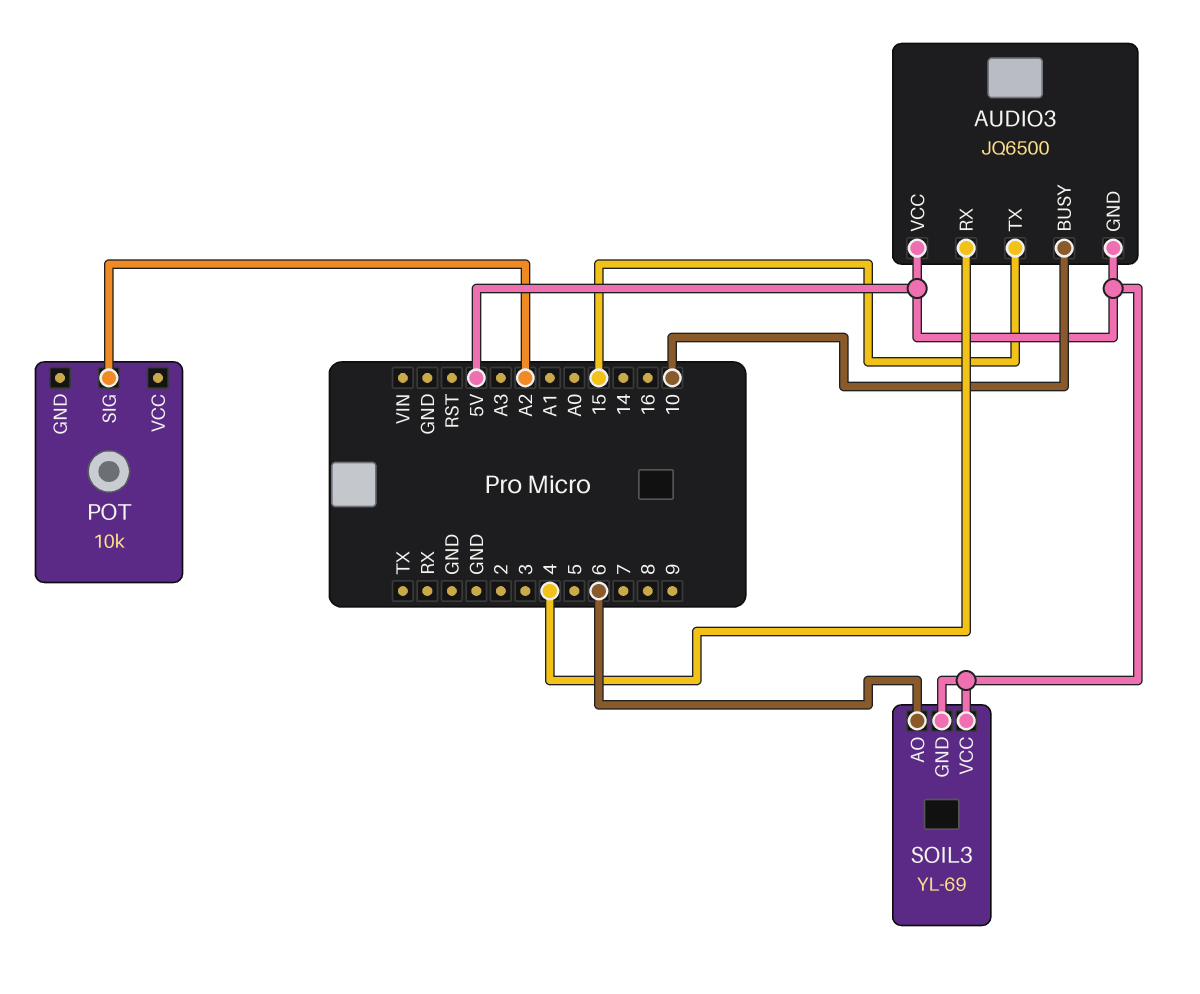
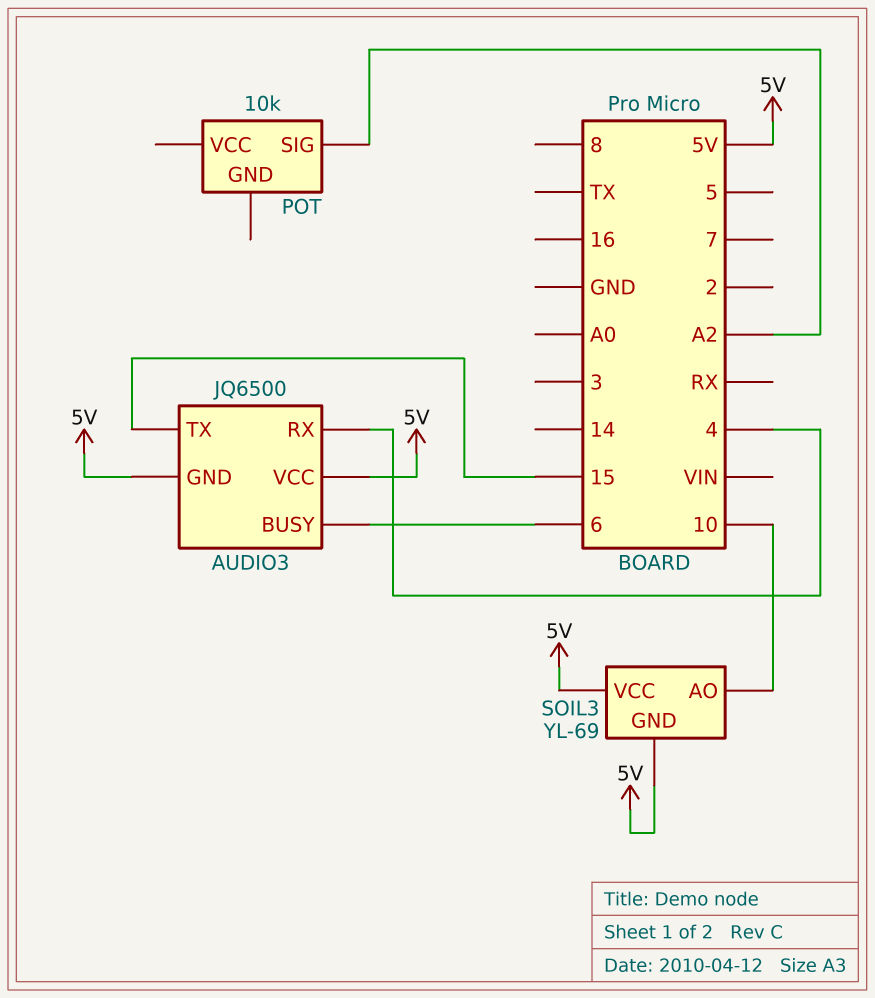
AUDIO3 pin BUSY: 10 -> 6
SOIL3 pin AO: 6 -> 10

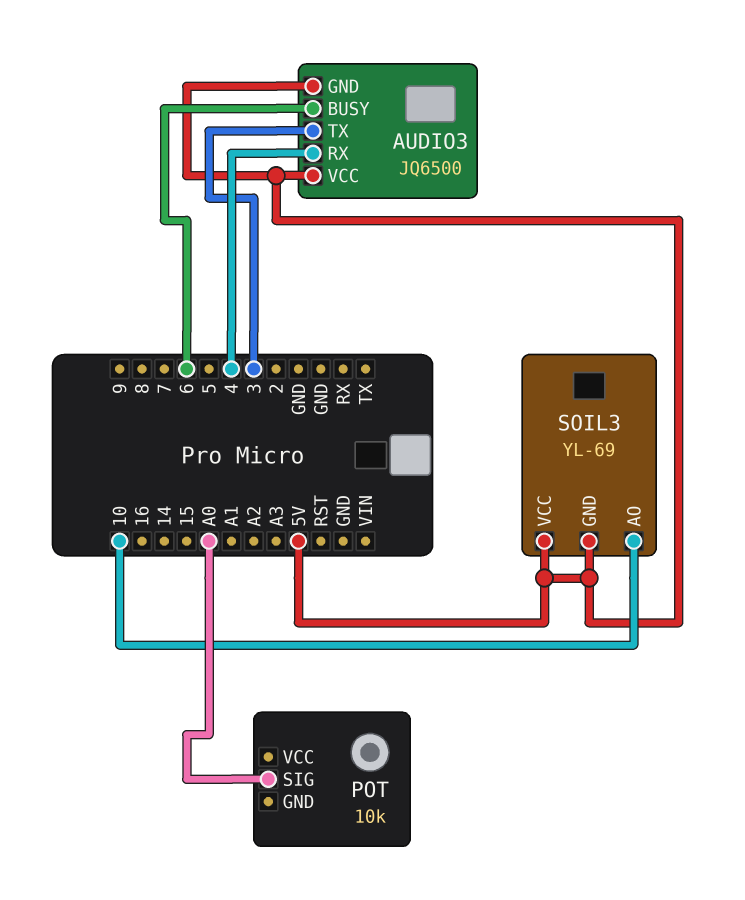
AUDIO3 pin TX: 15 -> 3
POT pin SIG: A2 -> A0

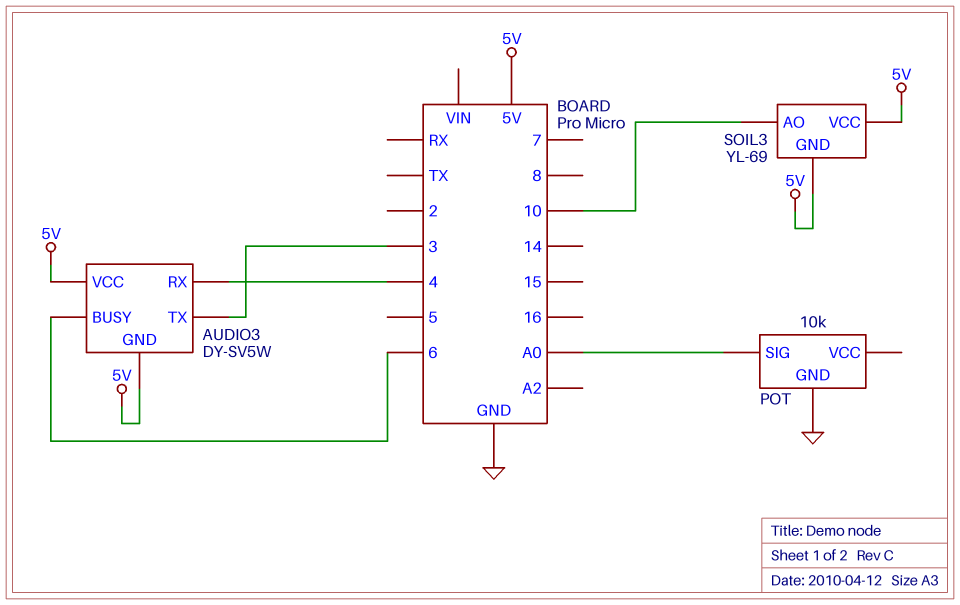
AUDIO3: JQ6500 -> DY-SV5W
POT pin GND: none -> GND

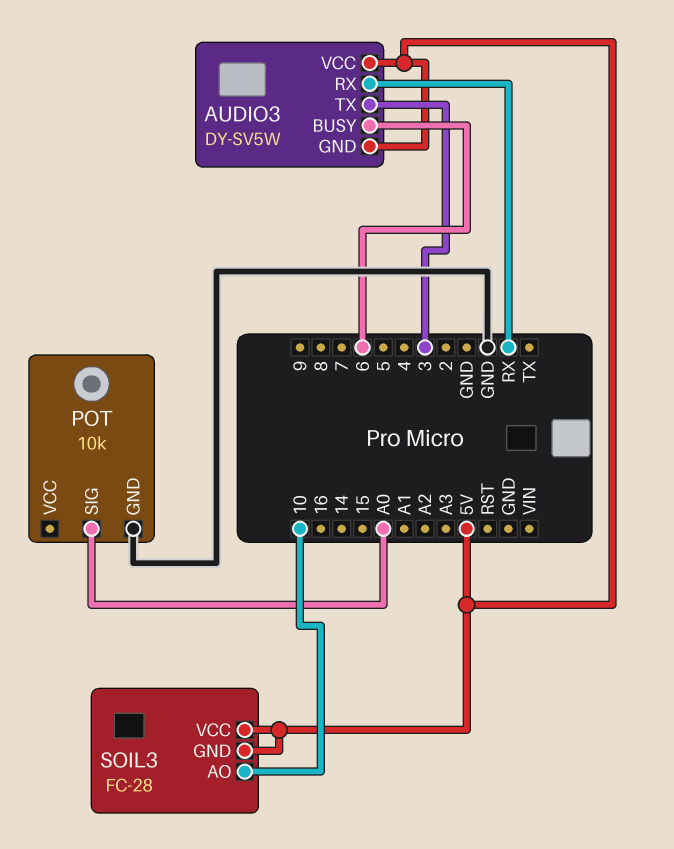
AUDIO3 pin RX: 4 -> RX
SOIL3: YL-69 -> FC-28

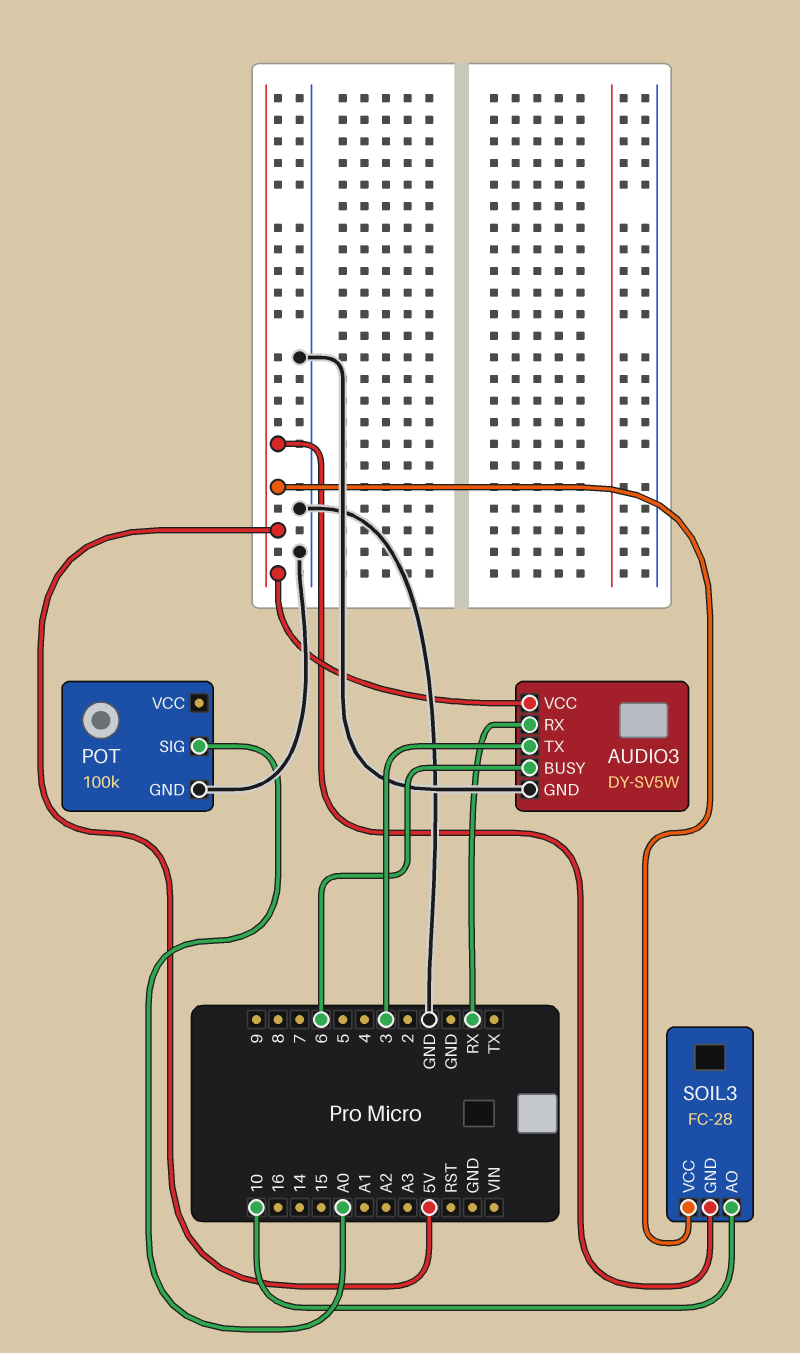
AUDIO3 pin GND: 5V -> GND
POT: 10k -> 100k

